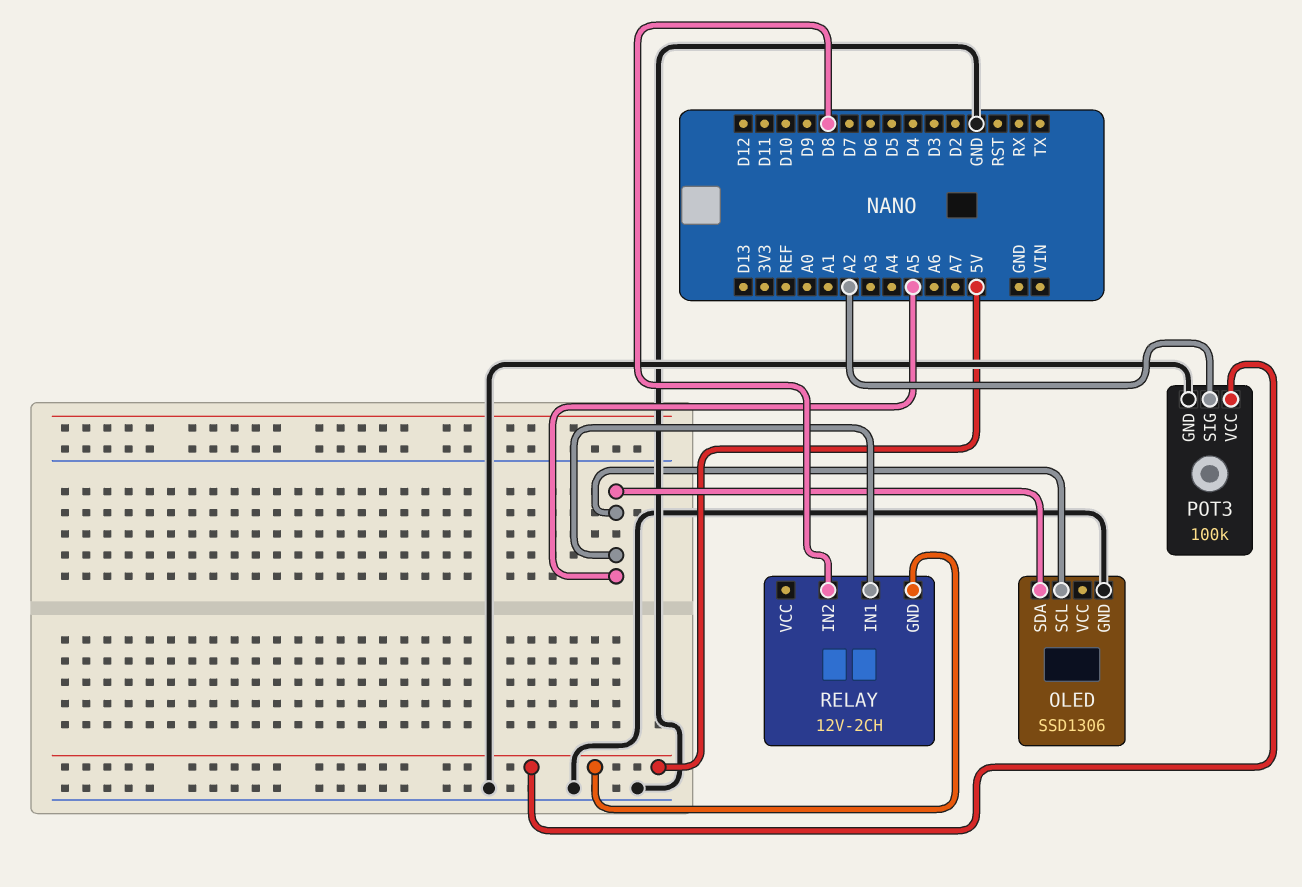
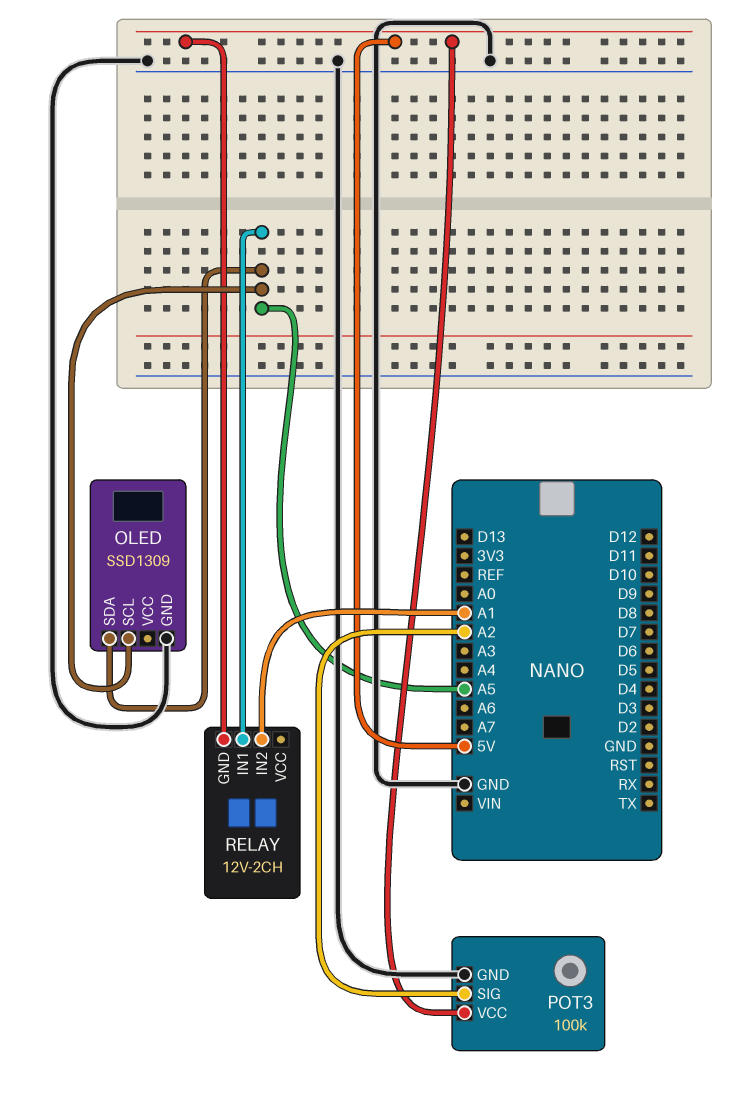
OLED: SSD1306 -> SSD1309
RELAY pin IN2: D8 -> A1

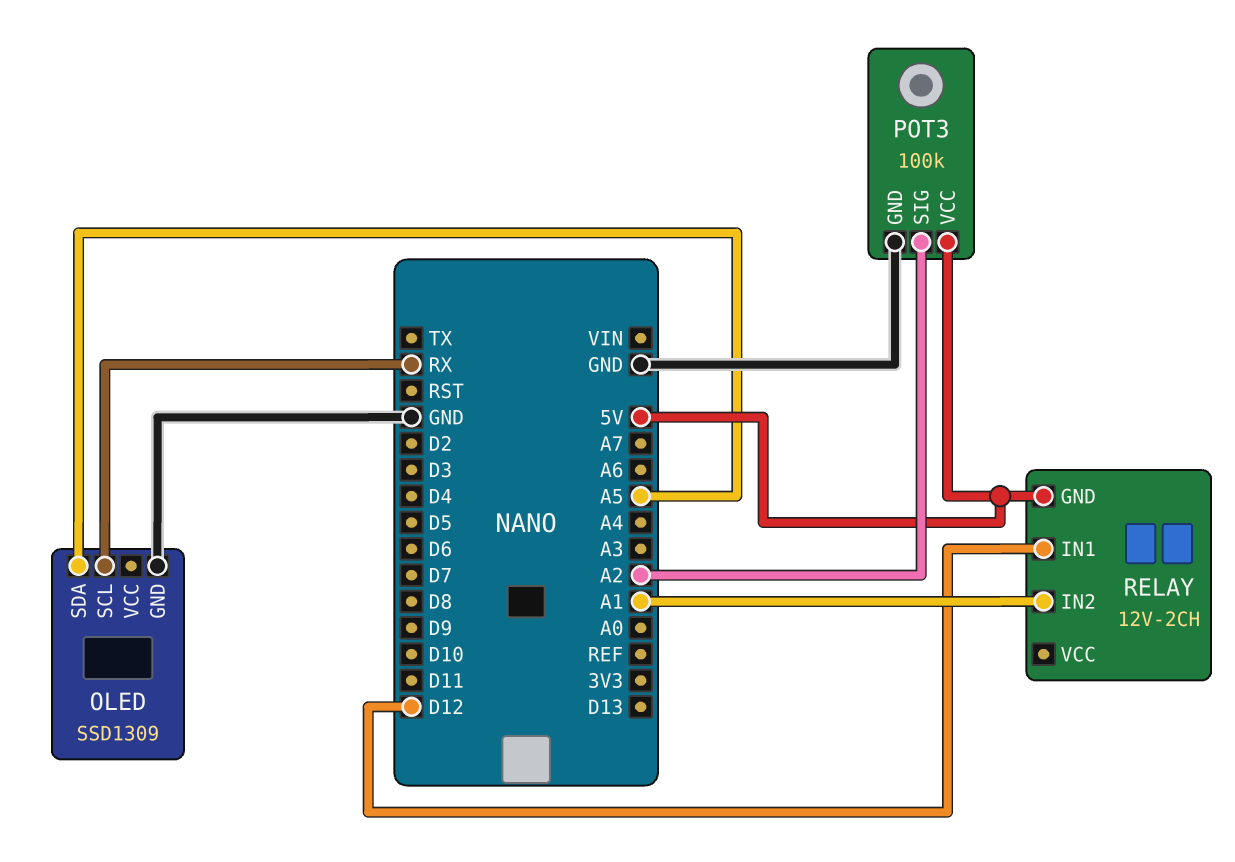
OLED pin SCL: A5 -> RX
RELAY pin IN1: A5 -> D12

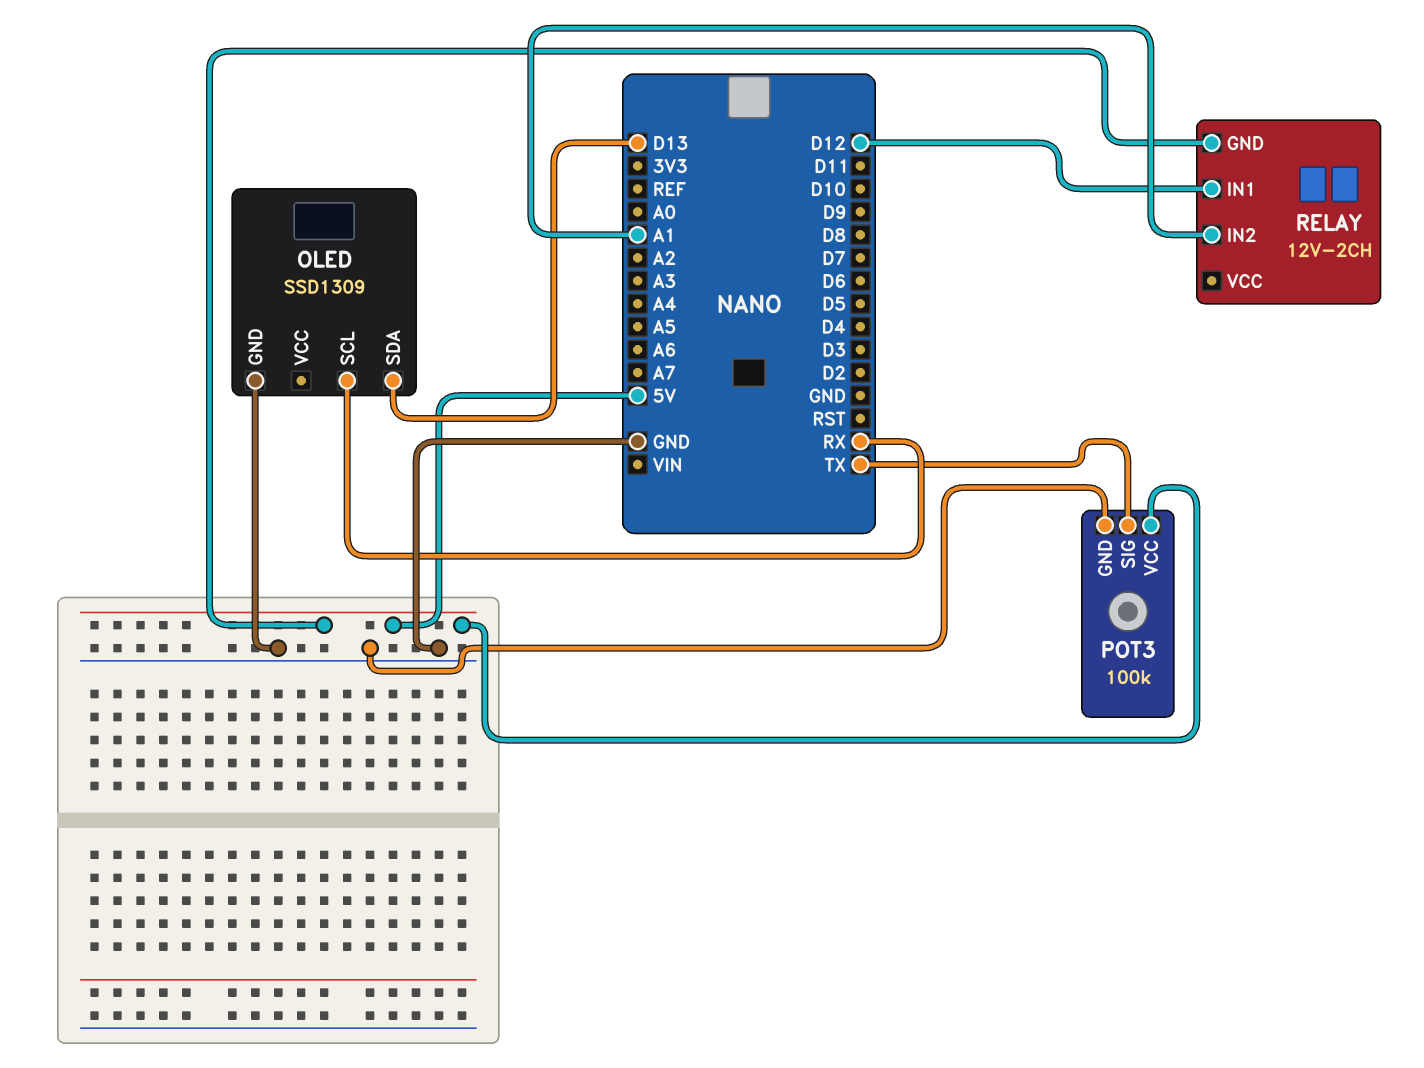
OLED pin SDA: A5 -> D13
POT3 pin SIG: A2 -> TX

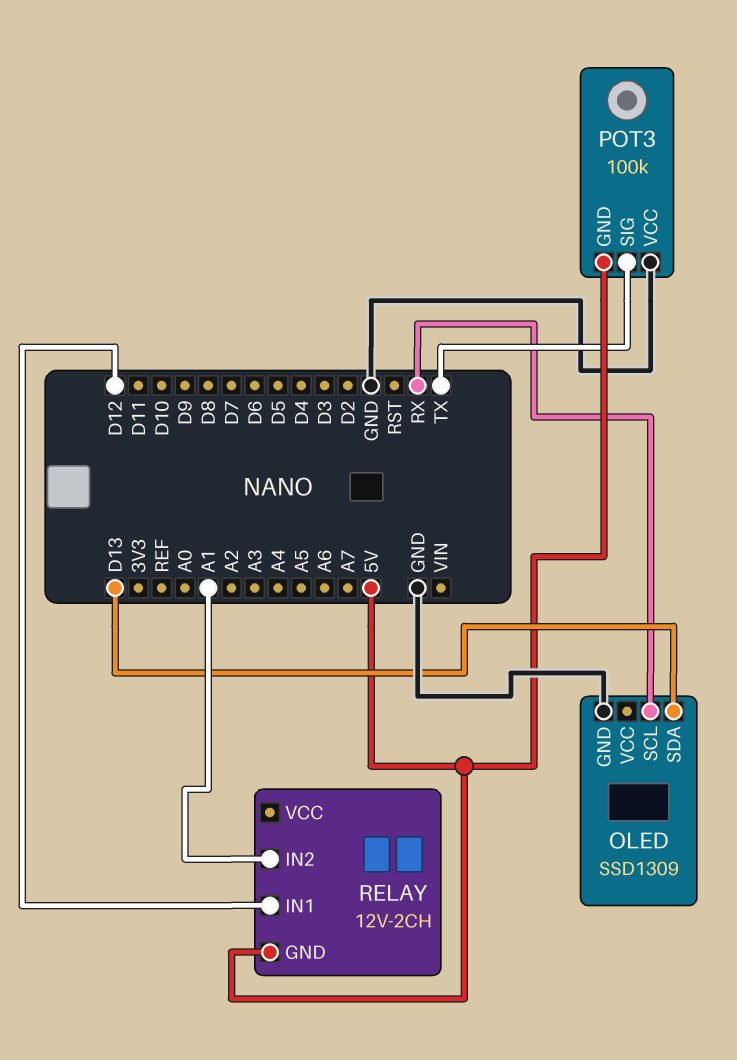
POT3 pin GND: GND -> 5V
POT3 pin VCC: 5V -> GND

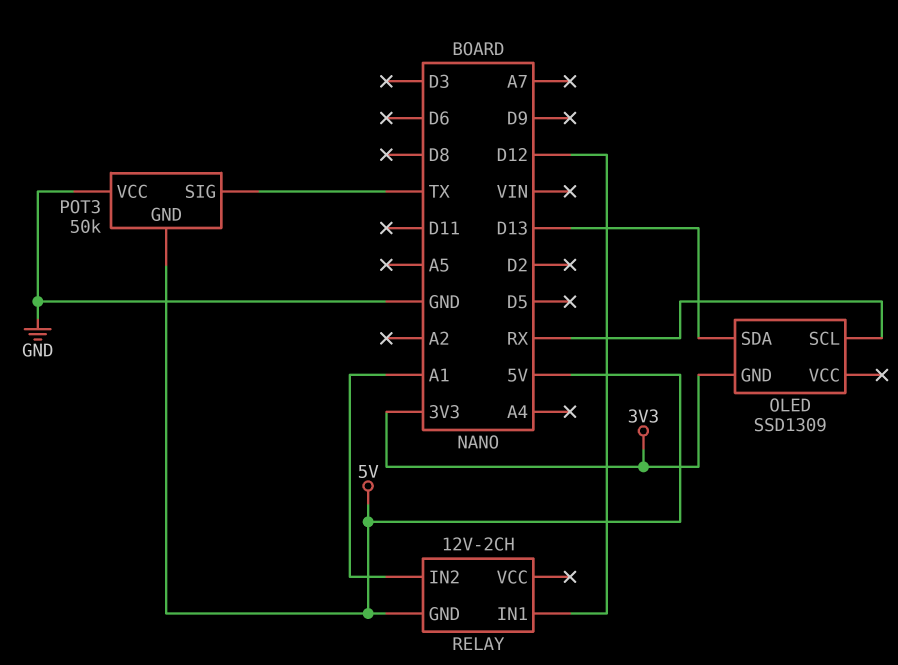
OLED pin GND: GND -> 3V3
POT3: 100k -> 50k

